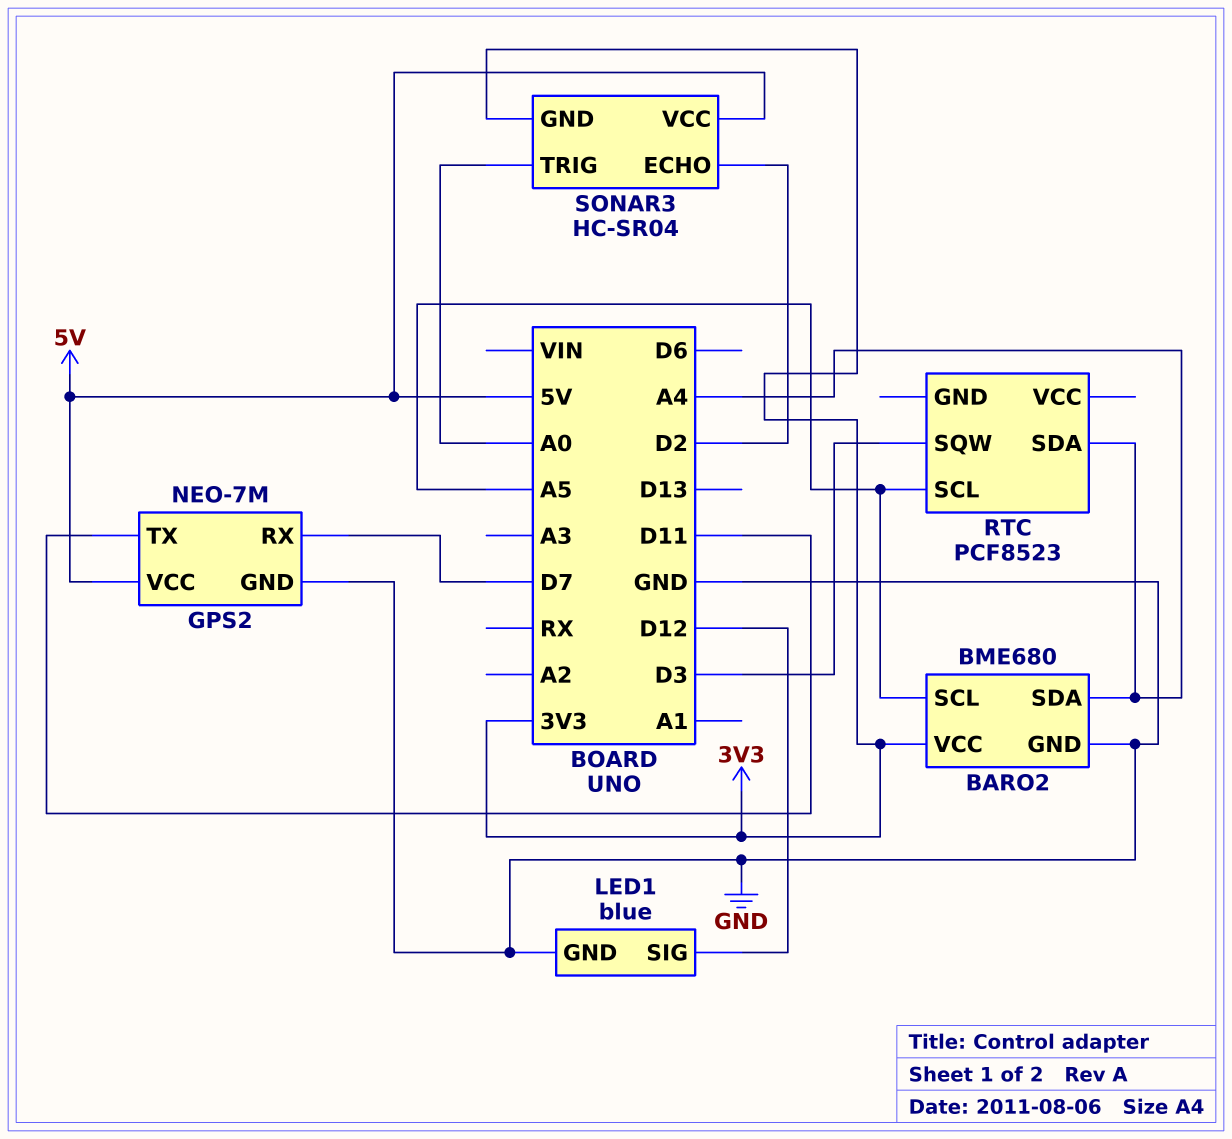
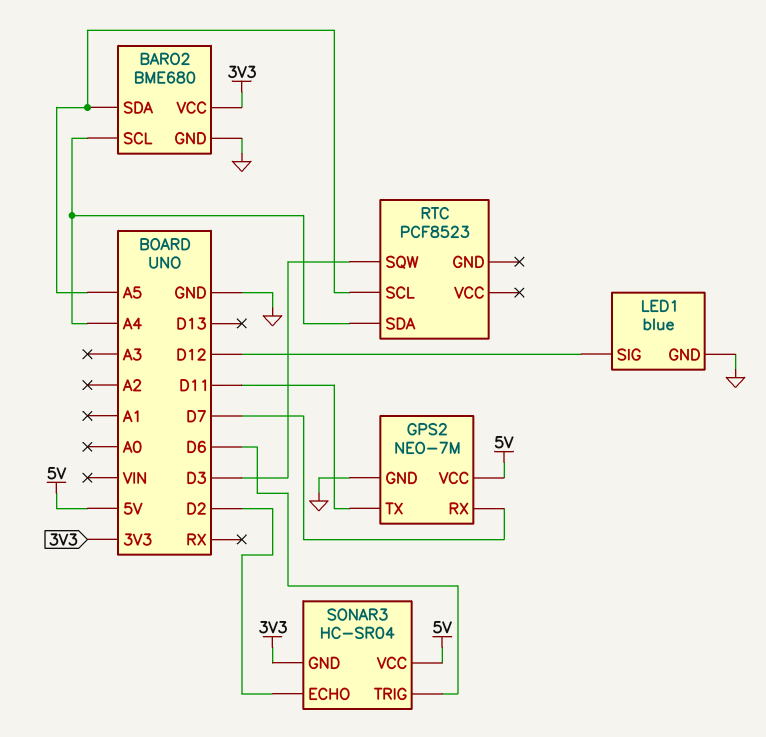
BARO2 pin SCL: A5 -> A4
BARO2 pin SDA: A4 -> A5
SONAR3 pin TRIG: A0 -> D6

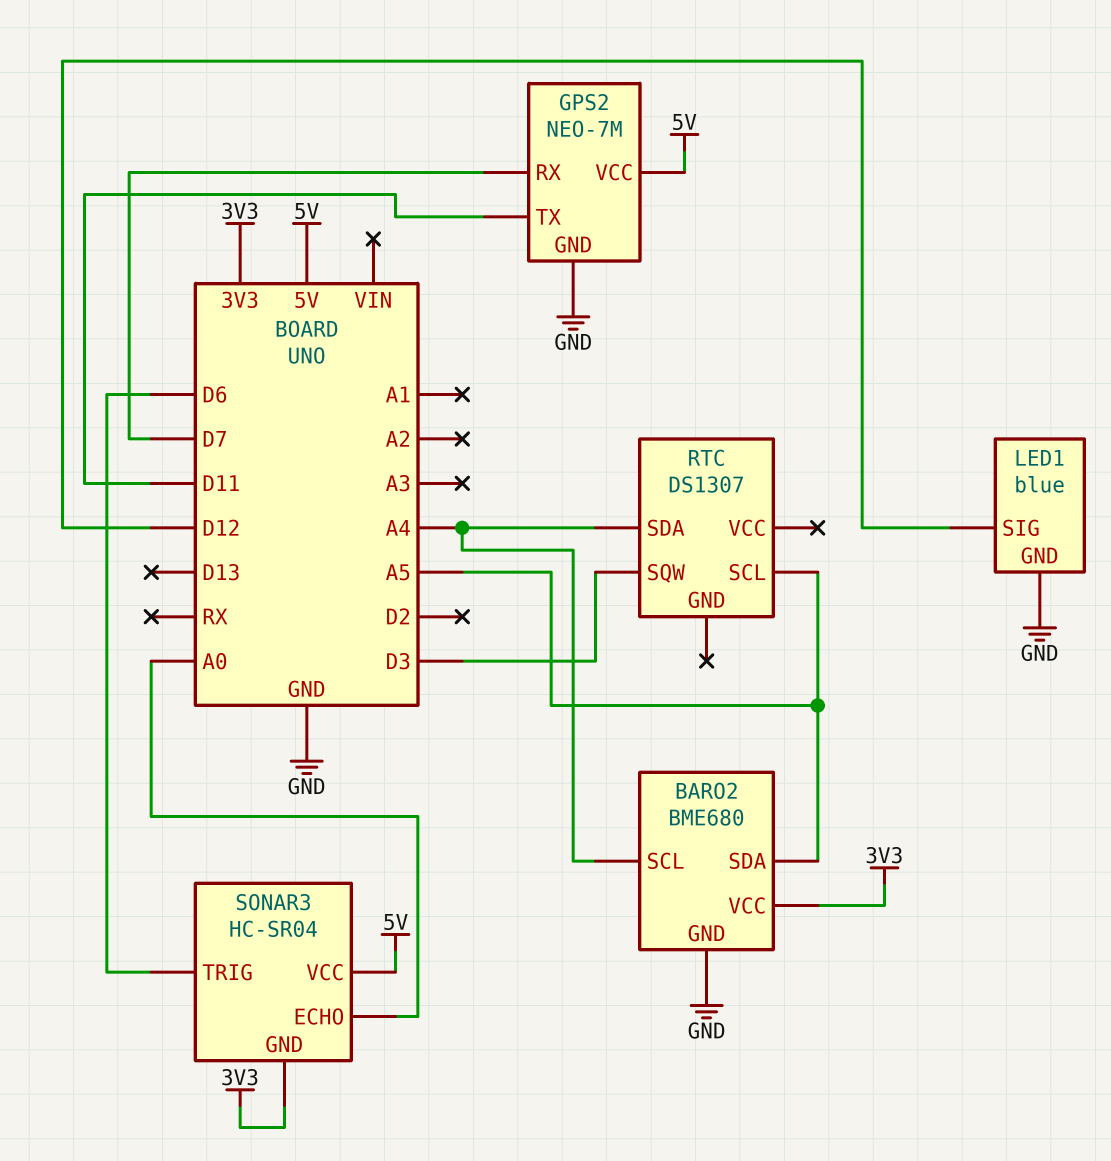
RTC: PCF8523 -> DS1307
SONAR3 pin ECHO: D2 -> A0

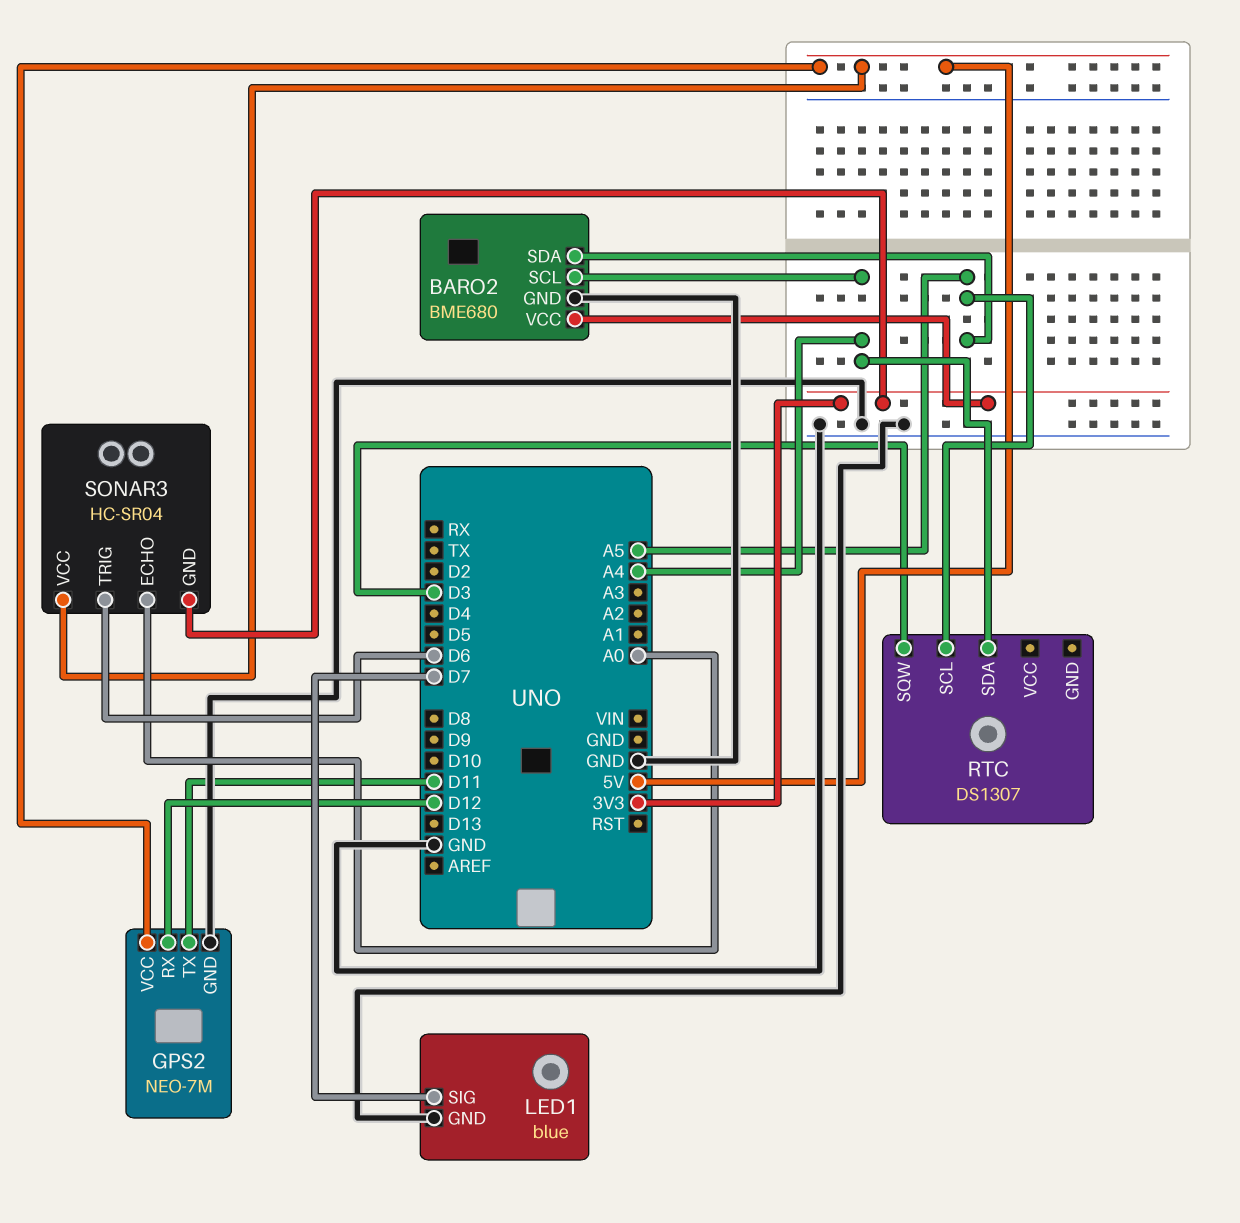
GPS2 pin RX: D7 -> D12
LED1 pin SIG: D12 -> D7

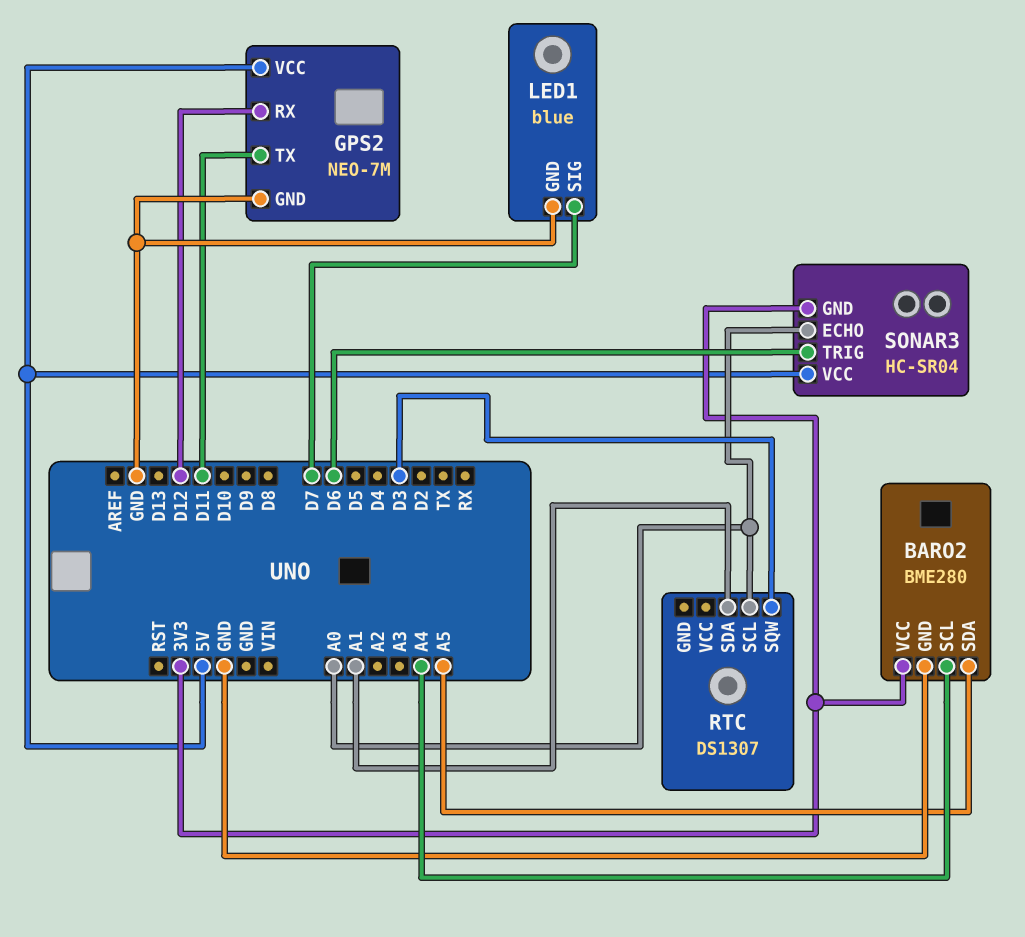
BARO2: BME680 -> BME280
RTC pin SCL: A5 -> A0
RTC pin SDA: A4 -> A1

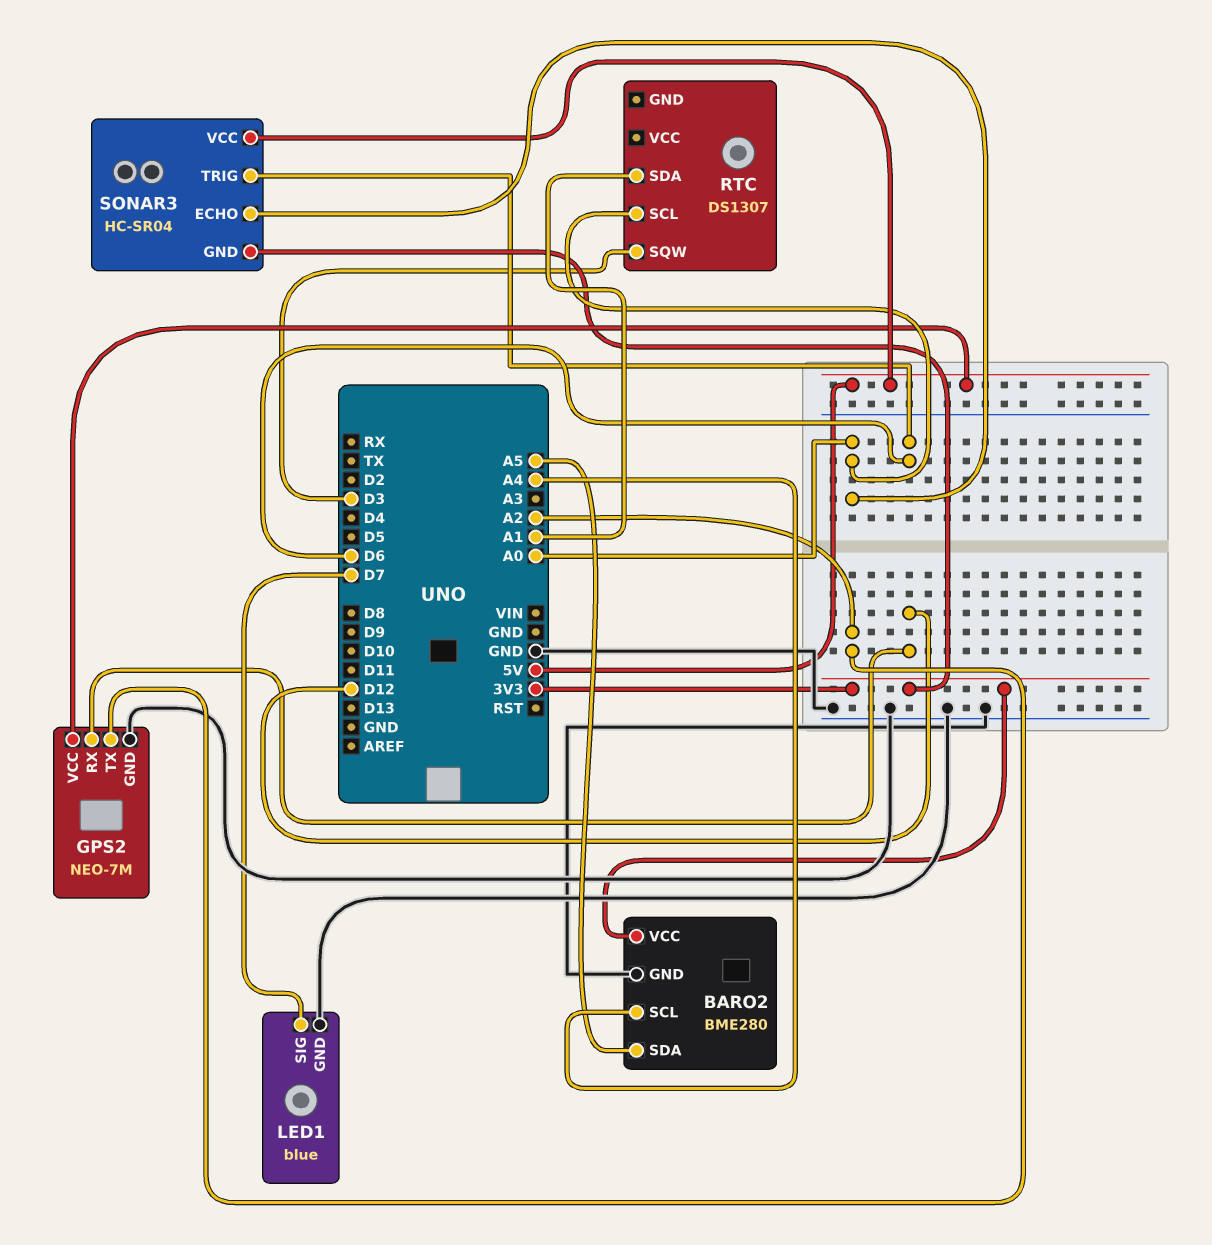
GPS2 pin TX: D11 -> A2

